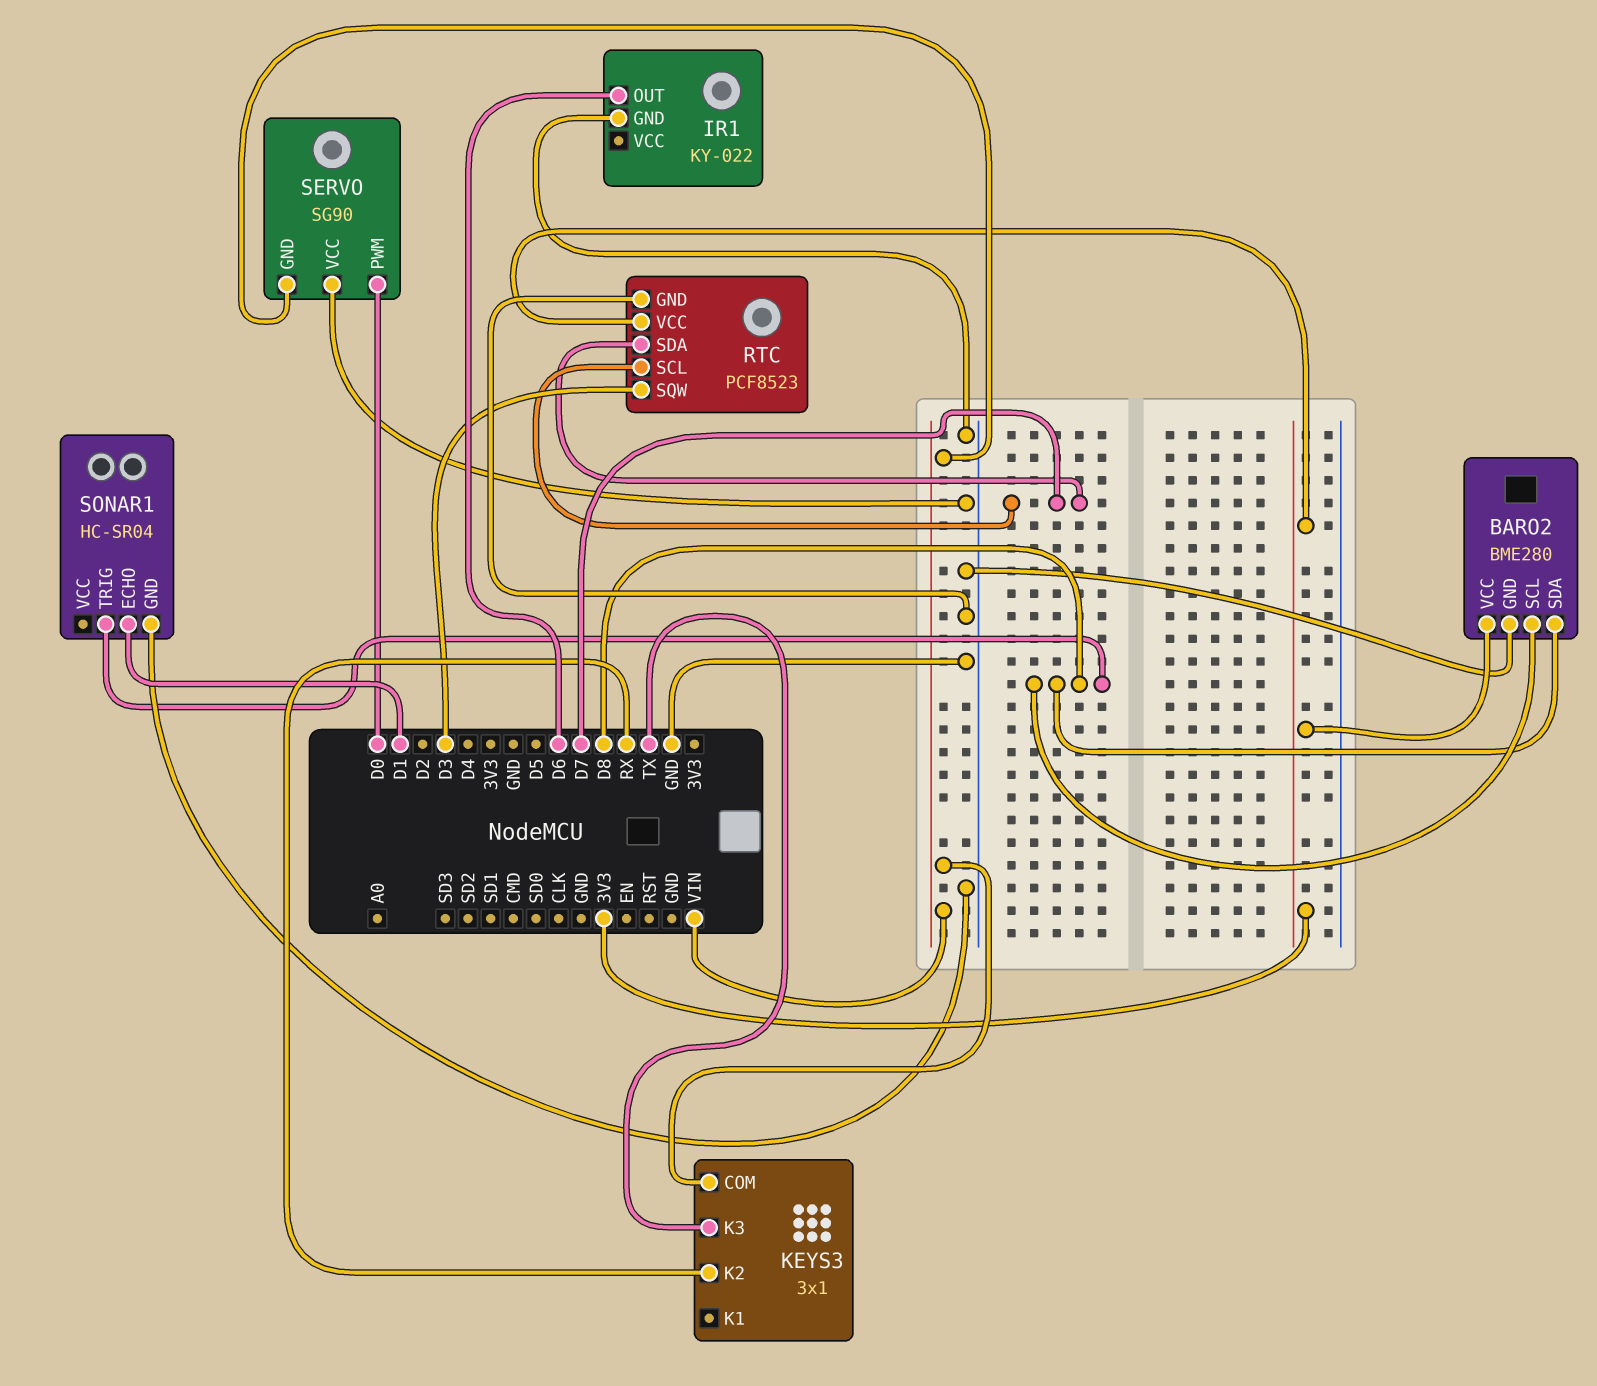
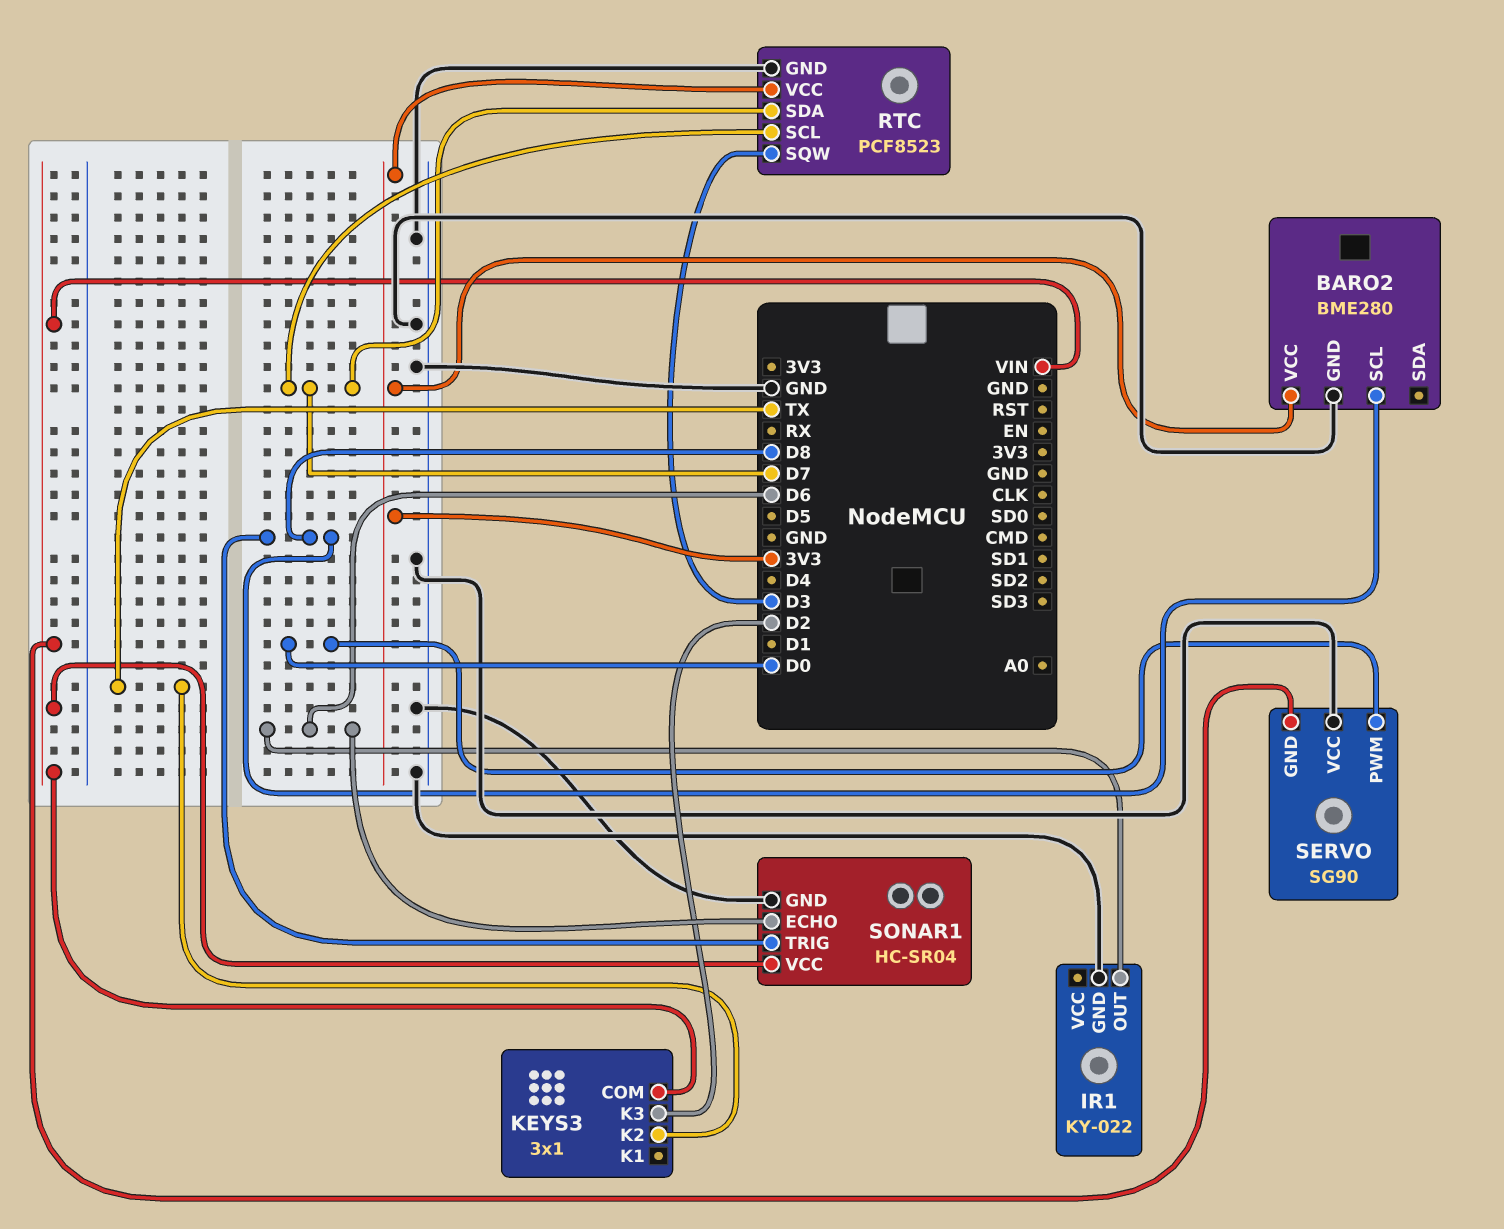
BARO2 pin SDA: D8 -> none
KEYS3 pin K2: RX -> TX
KEYS3 pin K3: TX -> D2
SONAR1 pin ECHO: D1 -> D6
SONAR1 pin VCC: none -> VIN

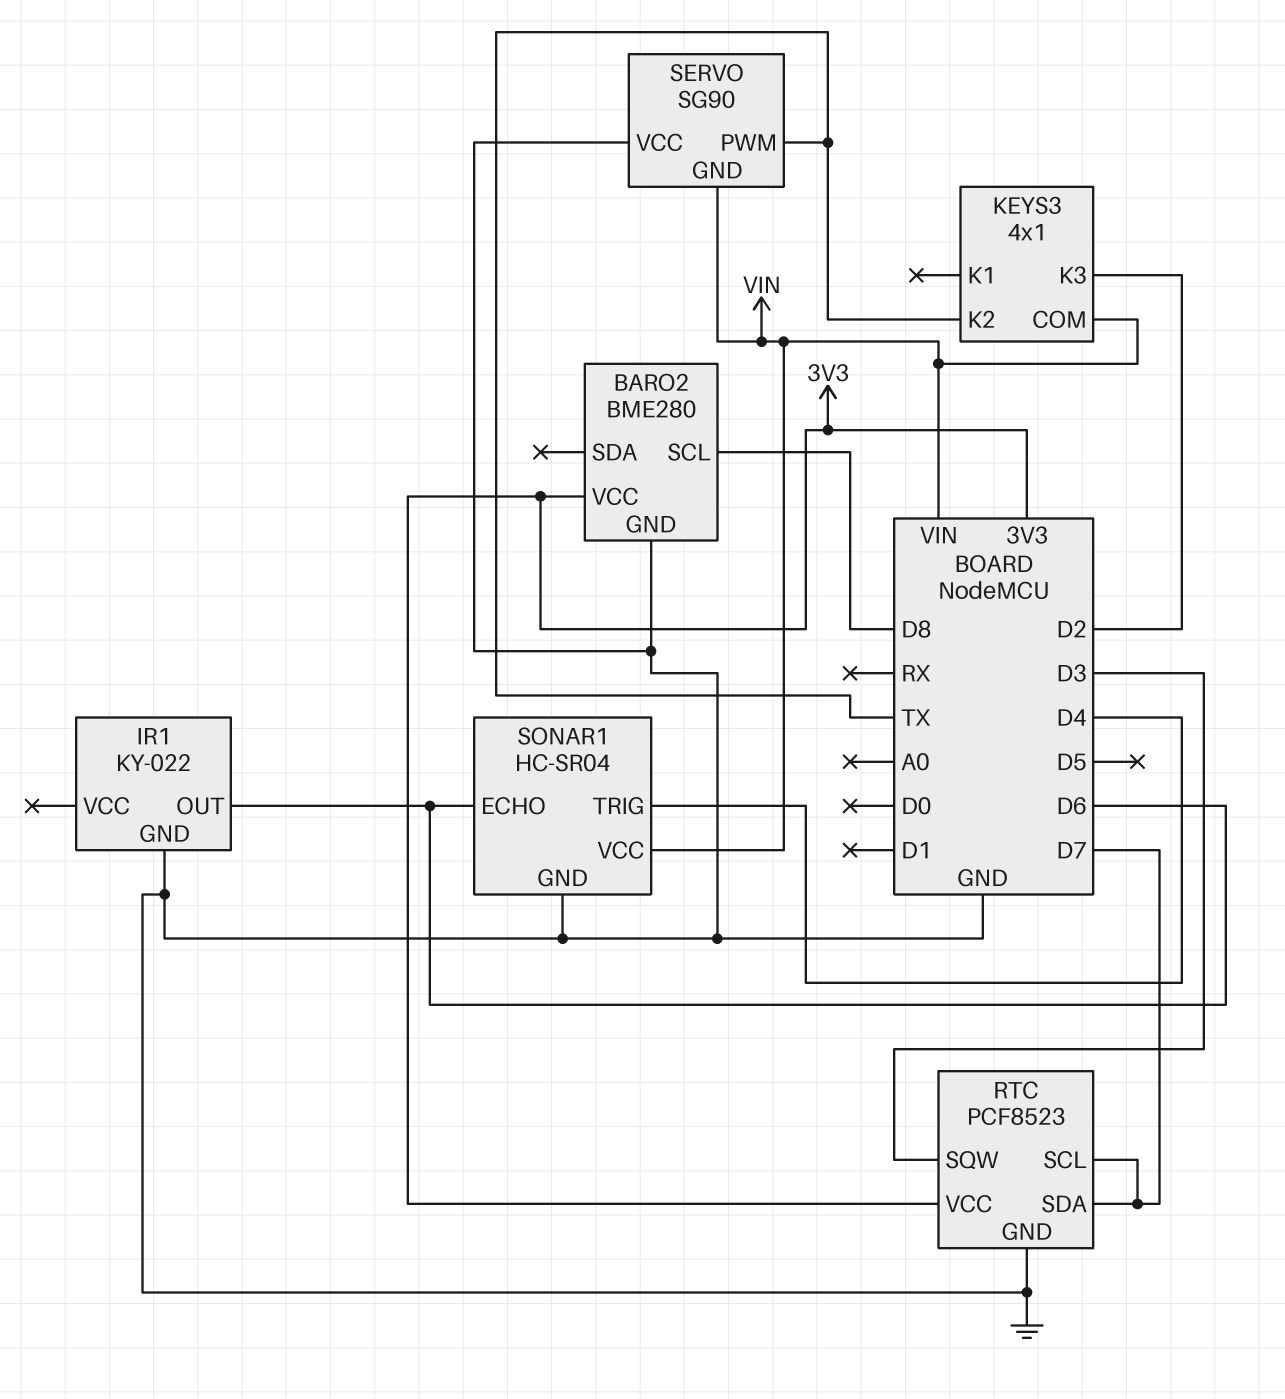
KEYS3: 3x1 -> 4x1
SERVO pin PWM: D0 -> TX
SONAR1 pin TRIG: D8 -> D4

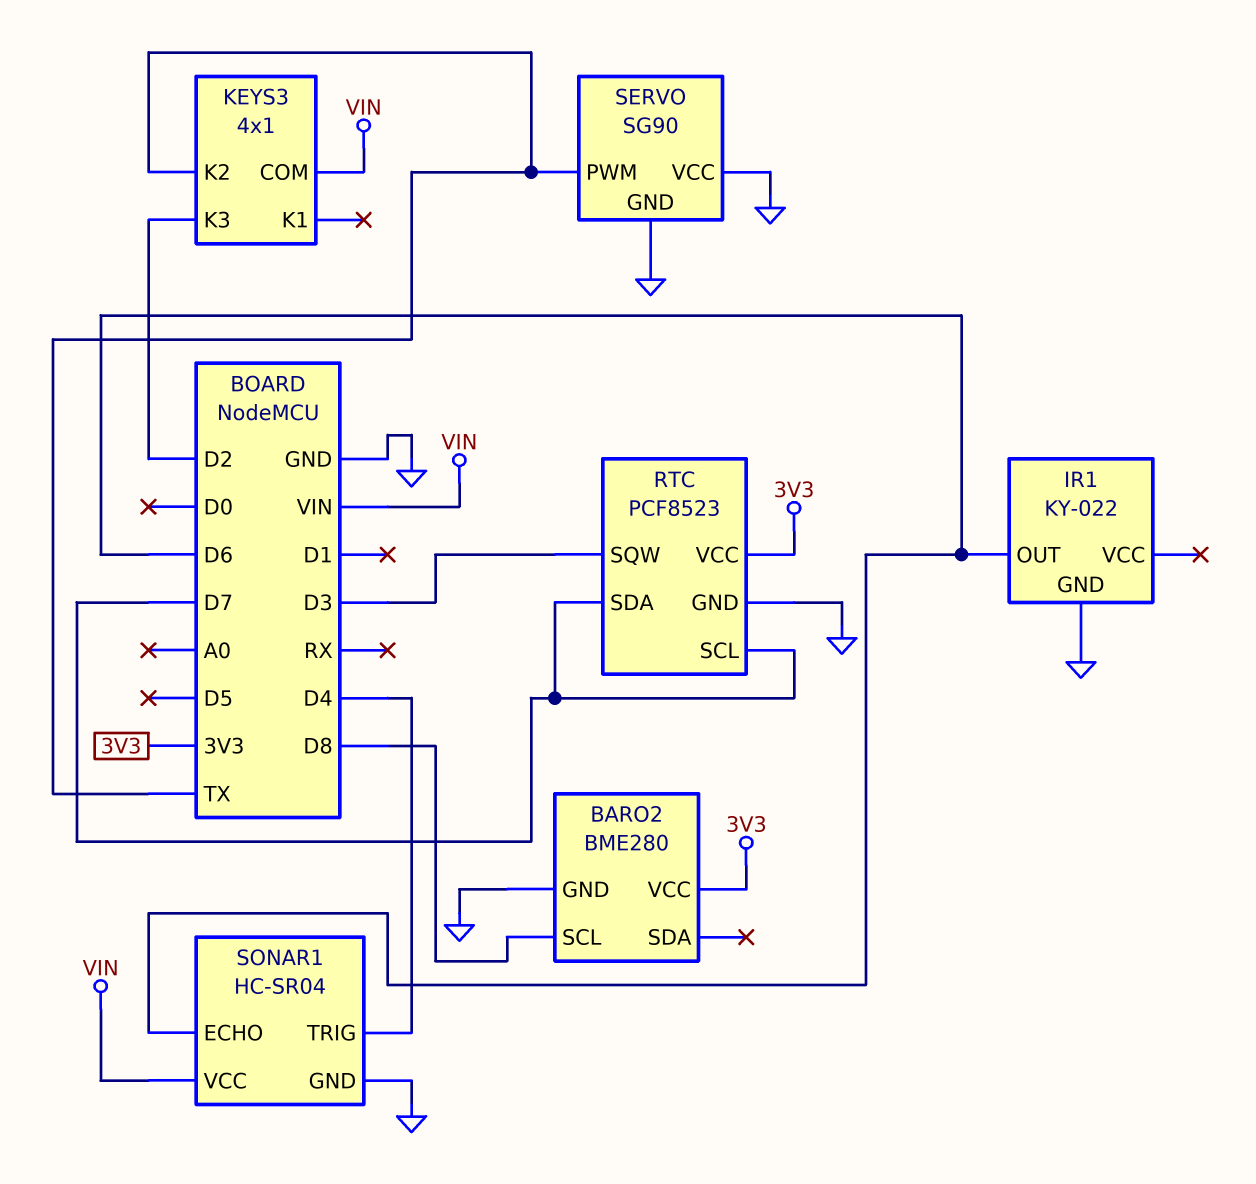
SERVO pin GND: VIN -> GND

